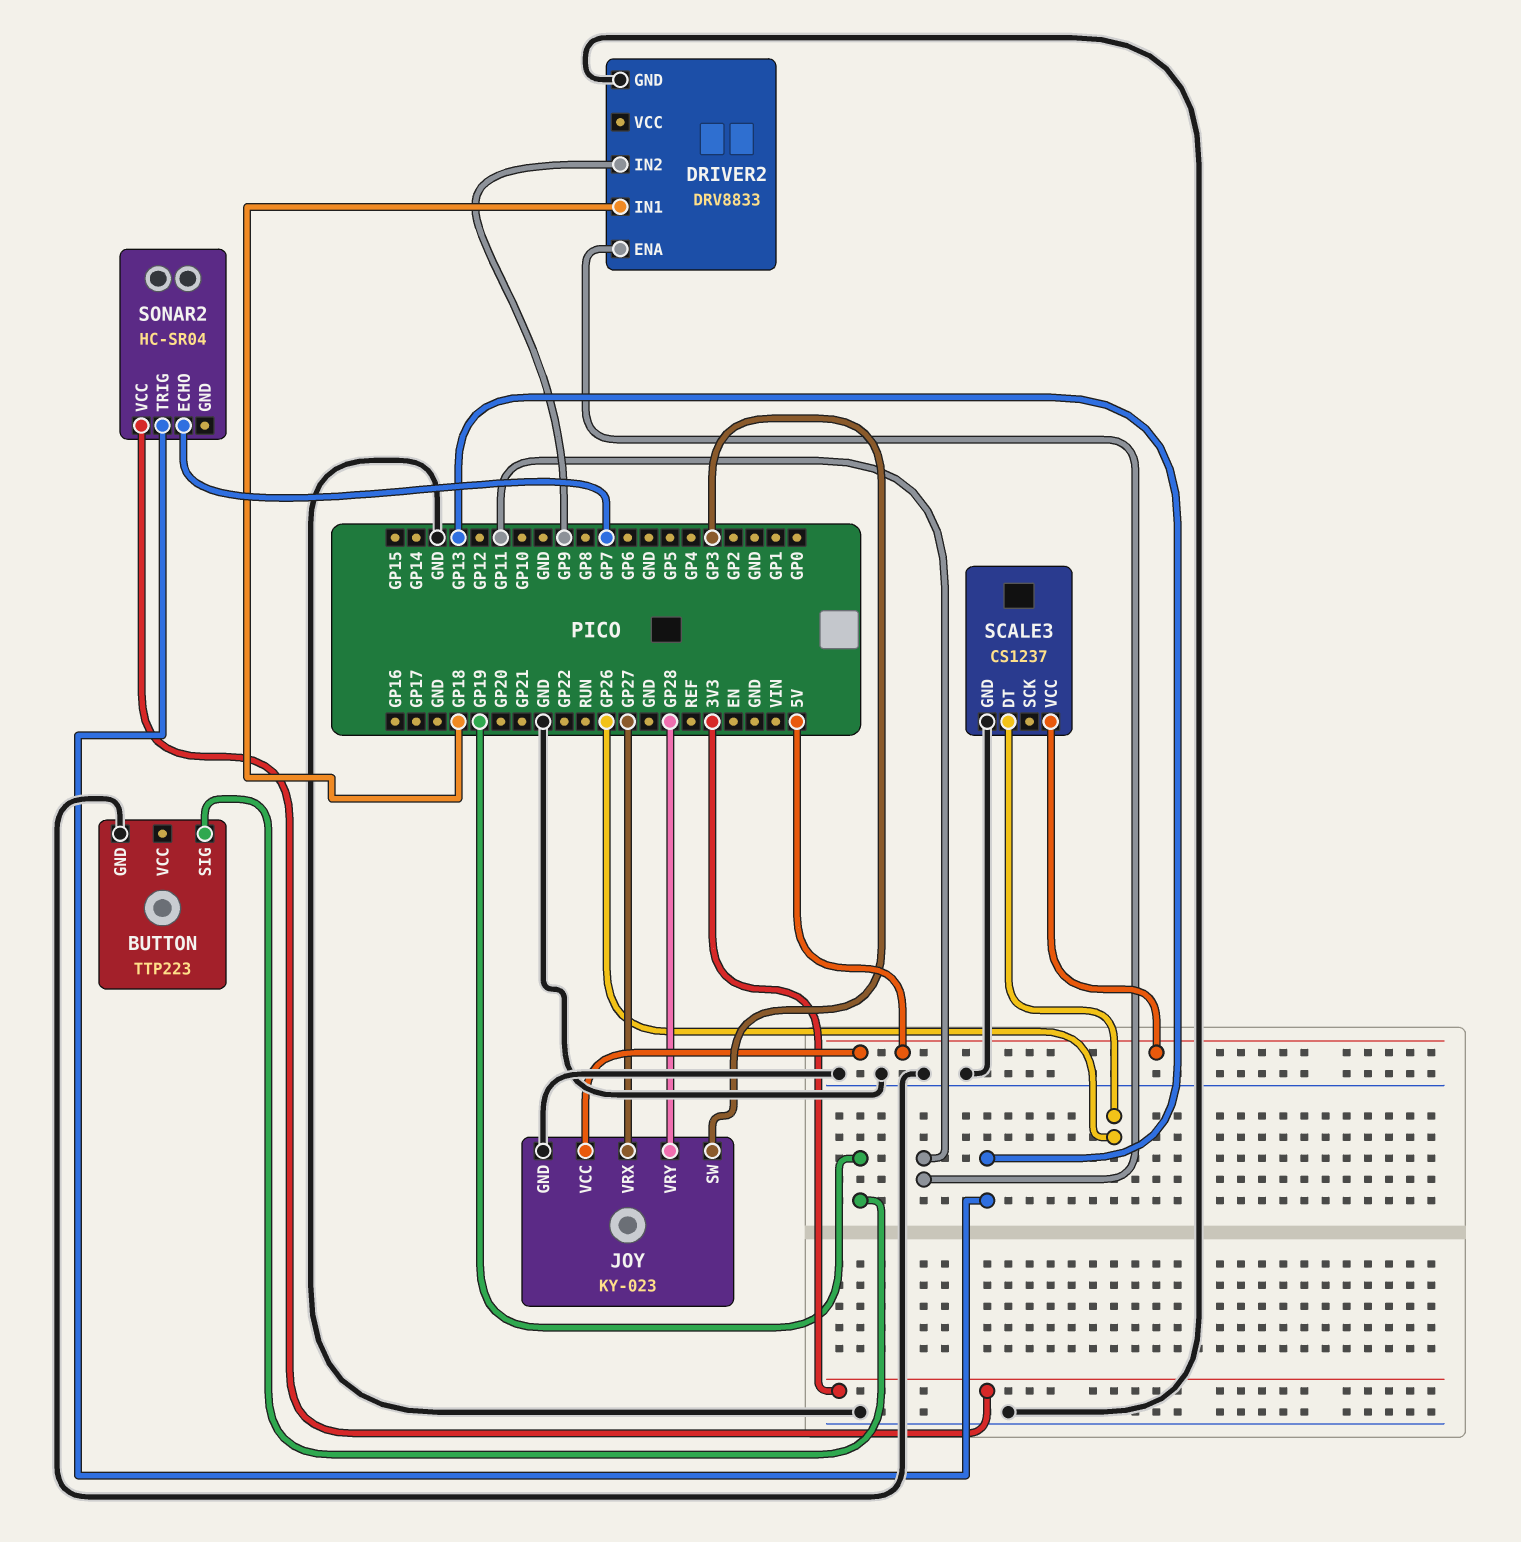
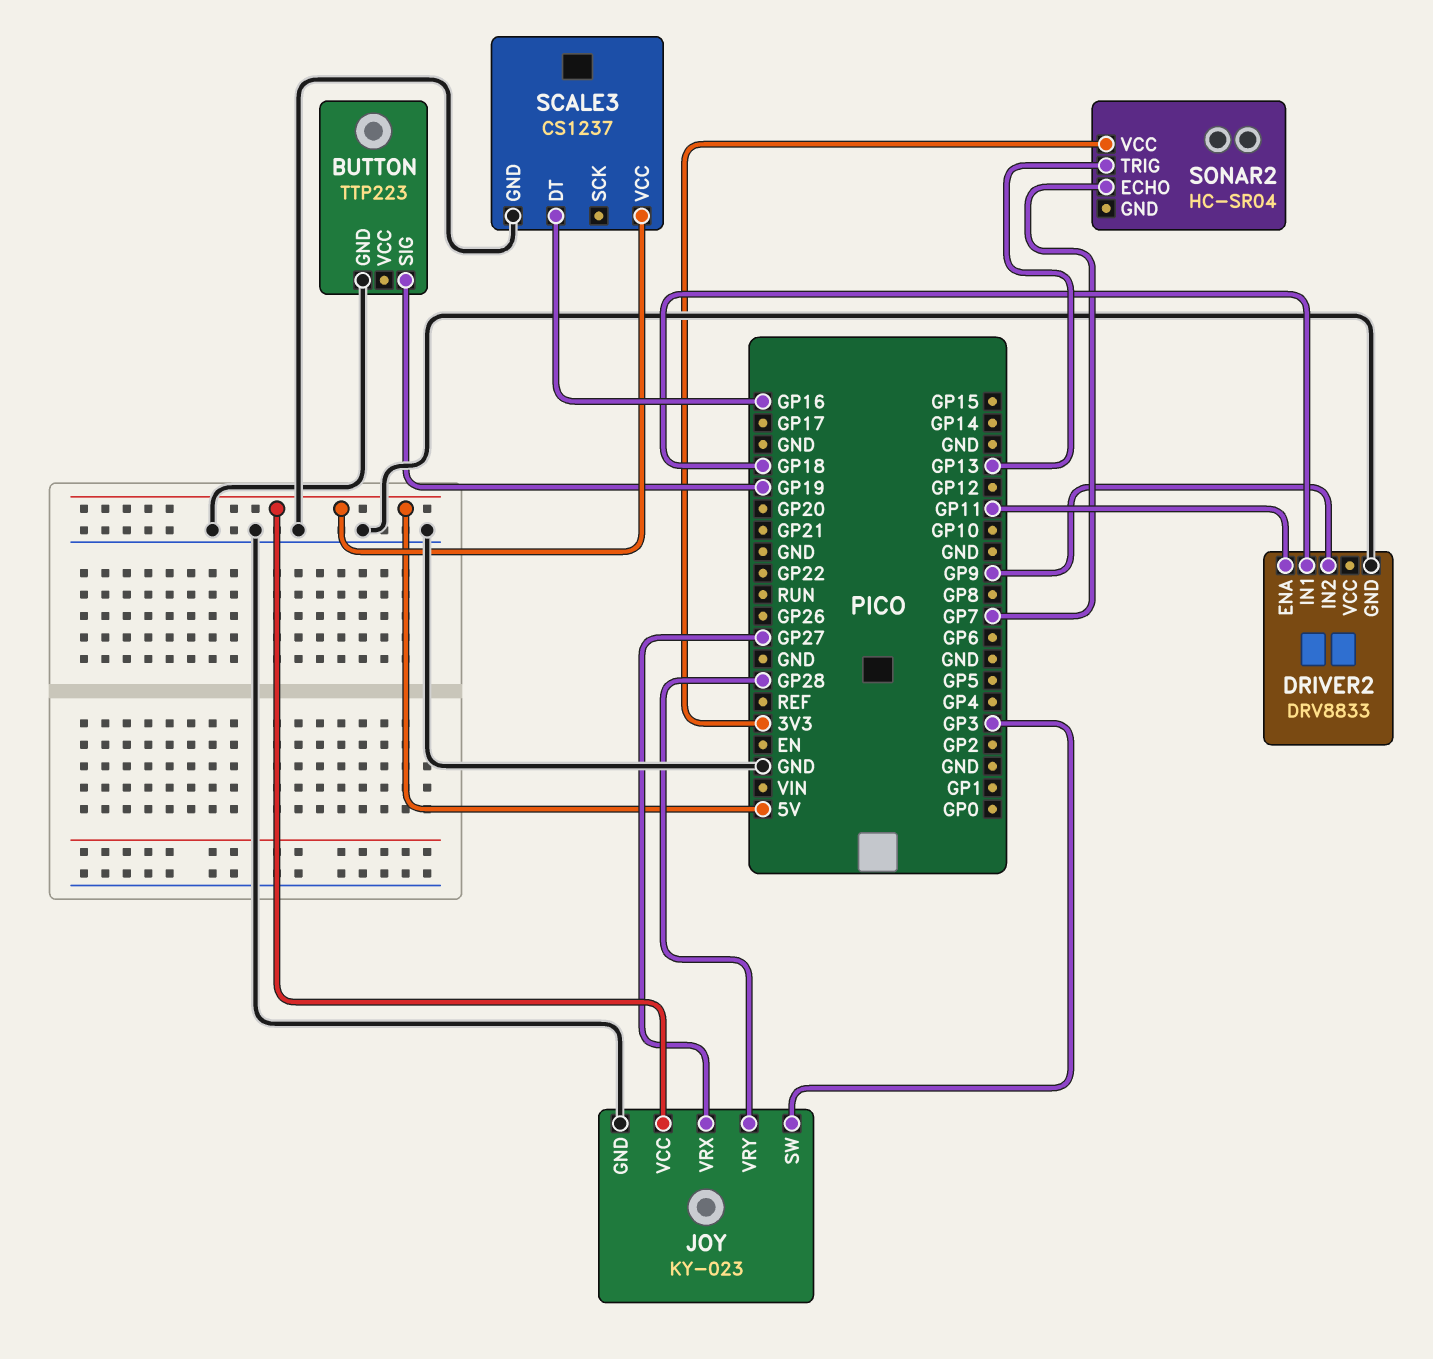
SCALE3 pin DT: GP26 -> GP16

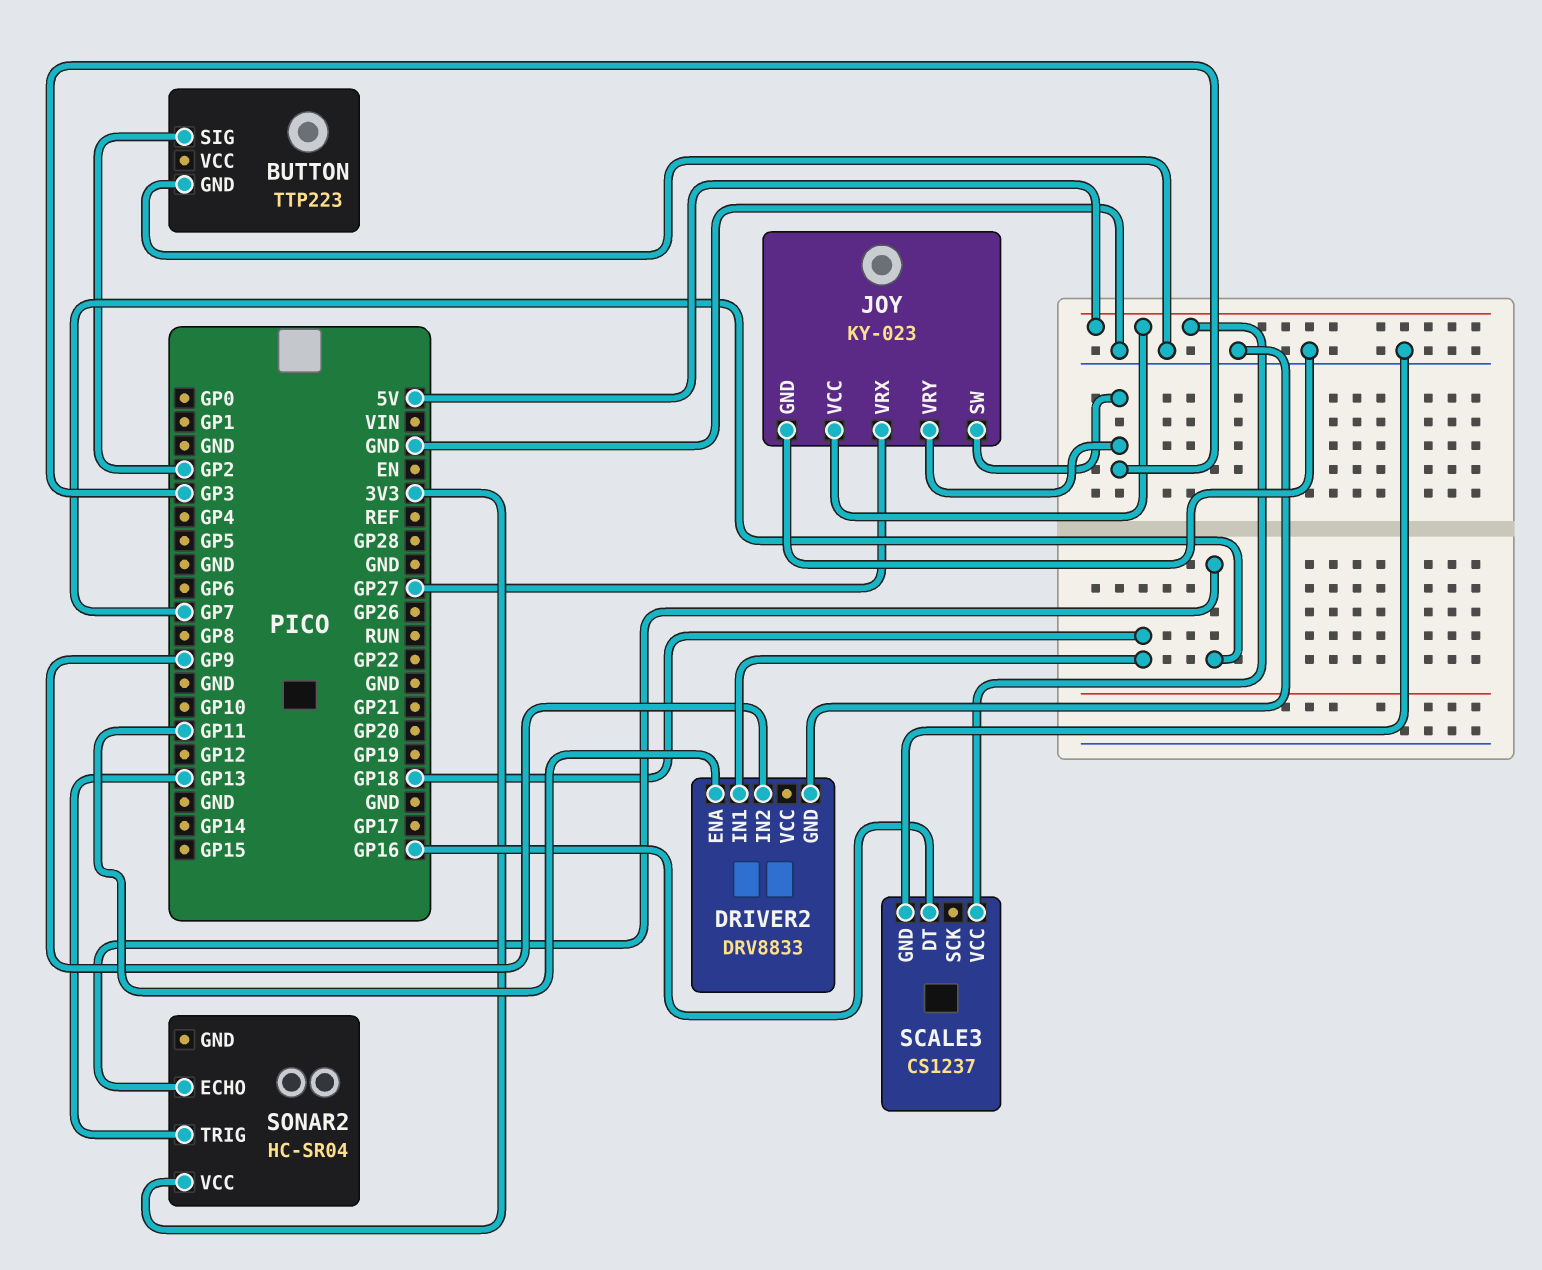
BUTTON pin SIG: GP19 -> GP2
JOY pin VRY: GP28 -> GP3

